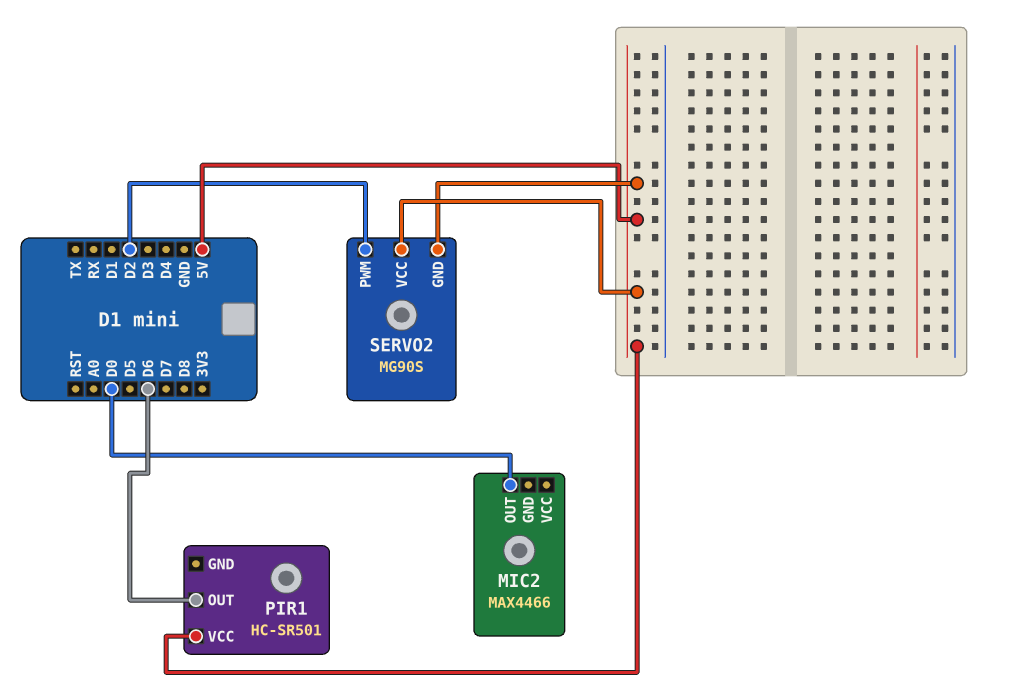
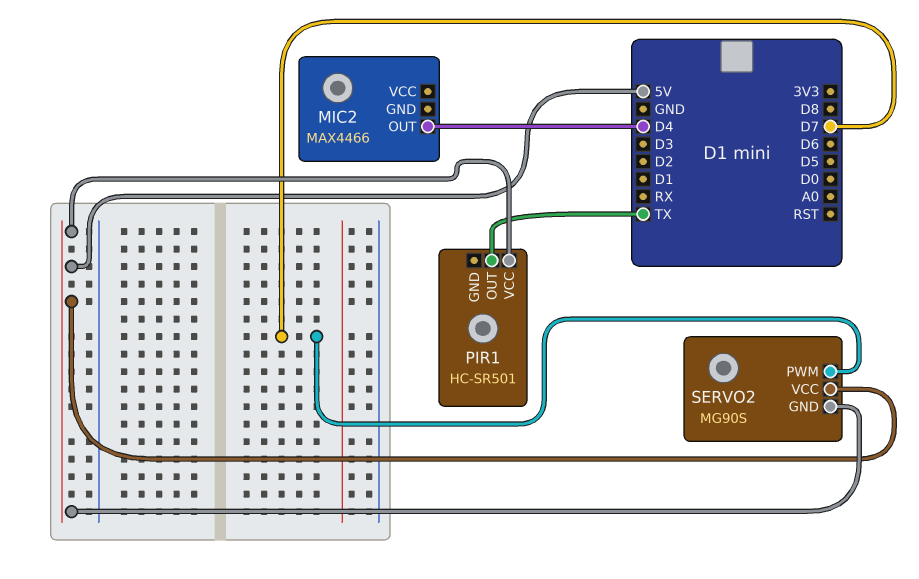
MIC2 pin OUT: D0 -> D4
PIR1 pin OUT: D6 -> TX
SERVO2 pin PWM: D2 -> D7

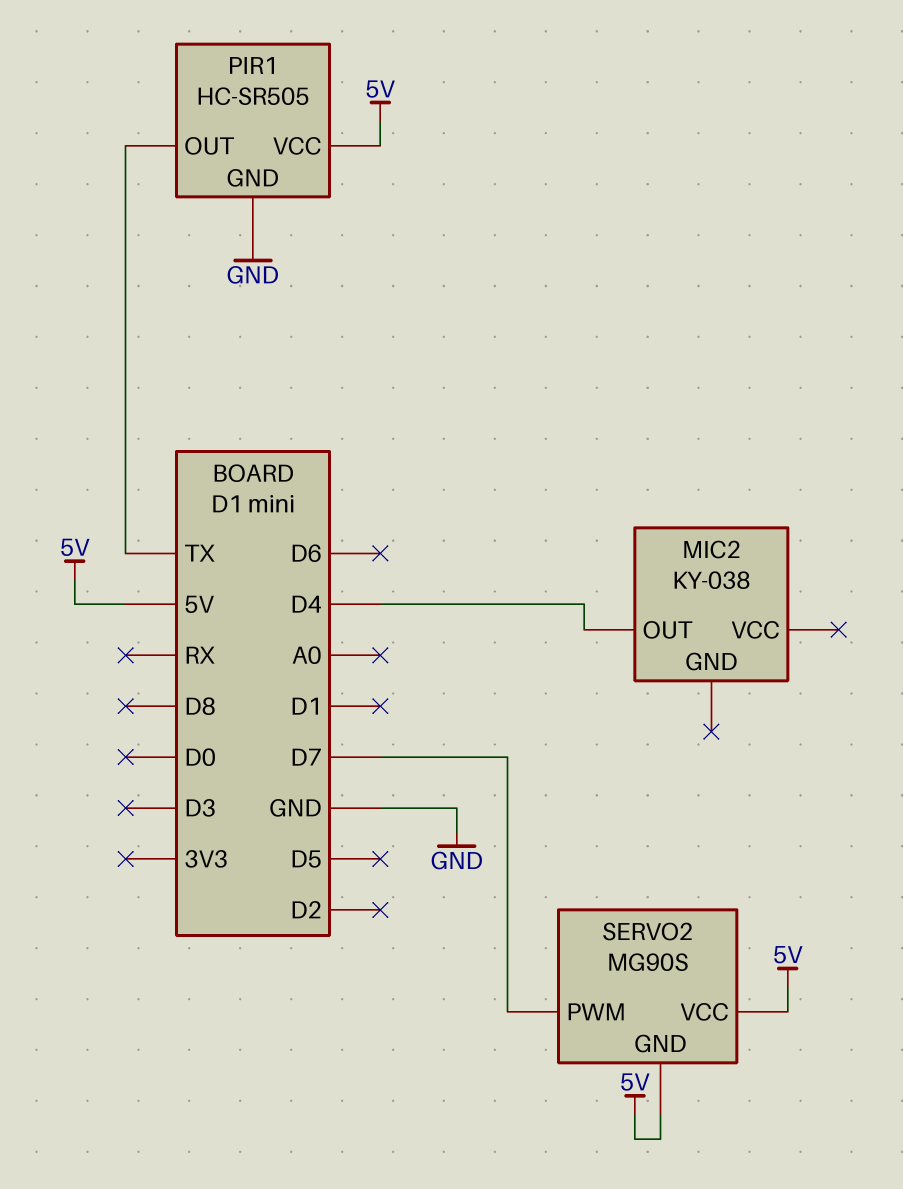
MIC2: MAX4466 -> KY-038
PIR1: HC-SR501 -> HC-SR505
PIR1 pin GND: none -> GND

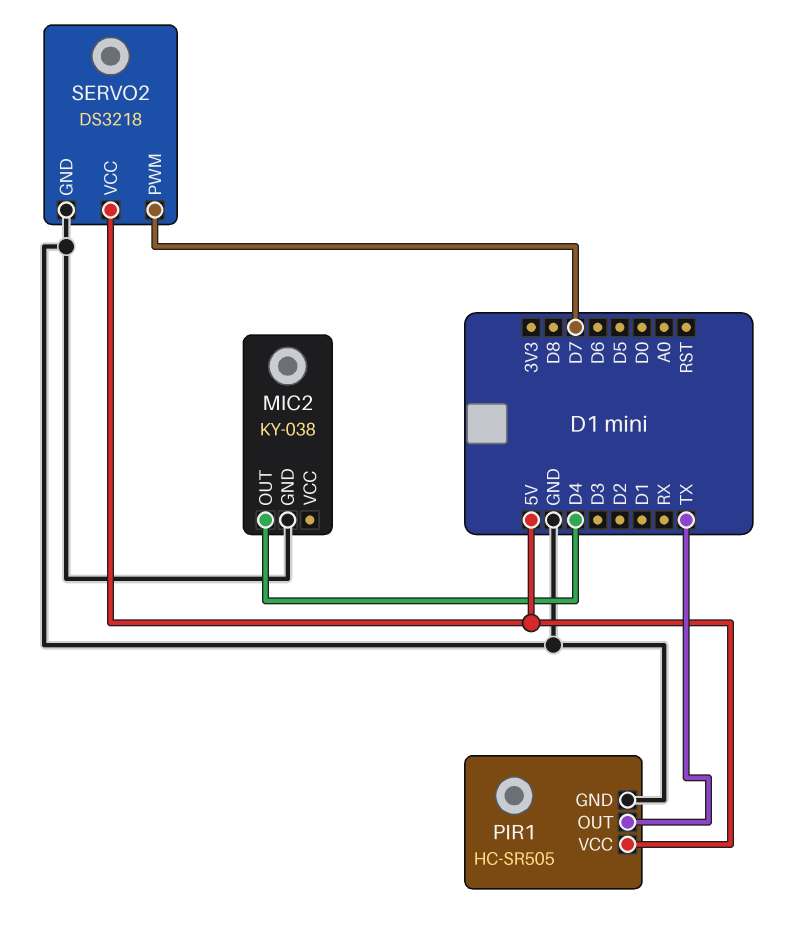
MIC2 pin GND: none -> GND
SERVO2: MG90S -> DS3218
SERVO2 pin GND: 5V -> GND

